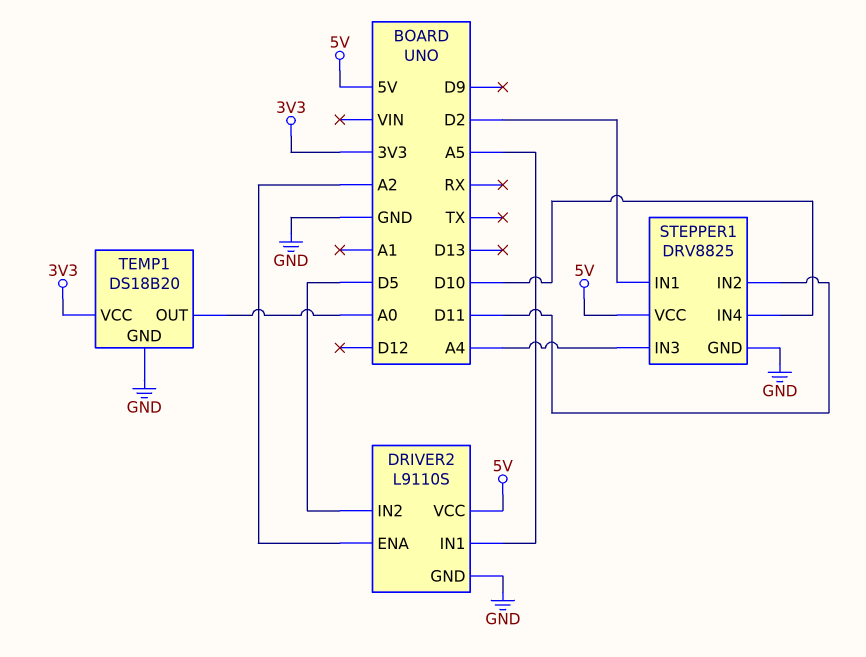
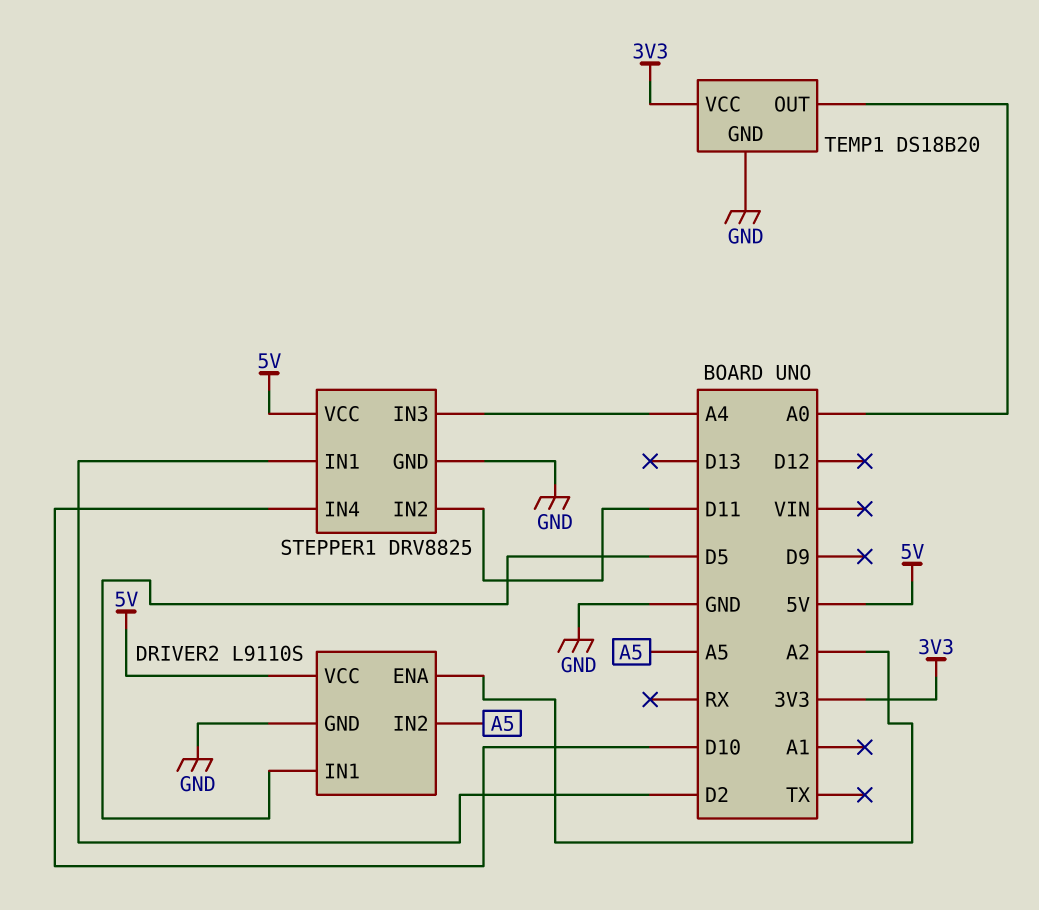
DRIVER2 pin IN1: A5 -> D5
DRIVER2 pin IN2: D5 -> A5

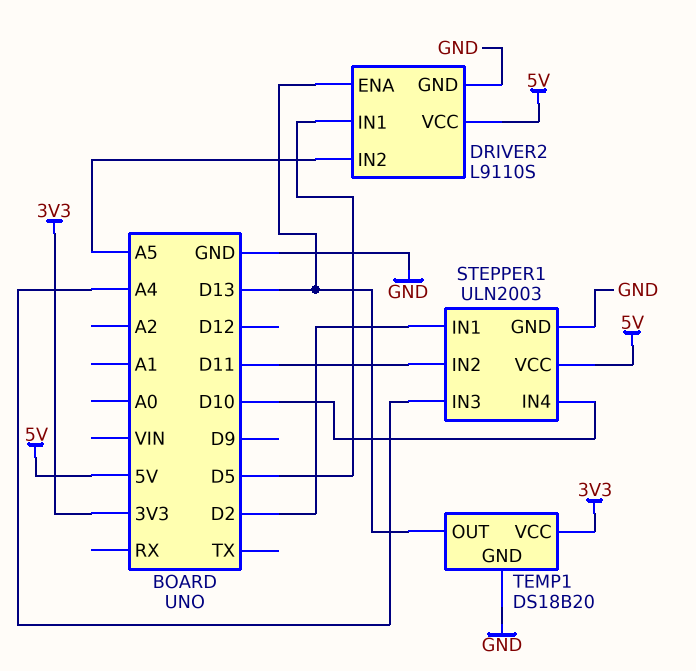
DRIVER2 pin ENA: A2 -> D13
STEPPER1: DRV8825 -> ULN2003
TEMP1 pin OUT: A0 -> D13

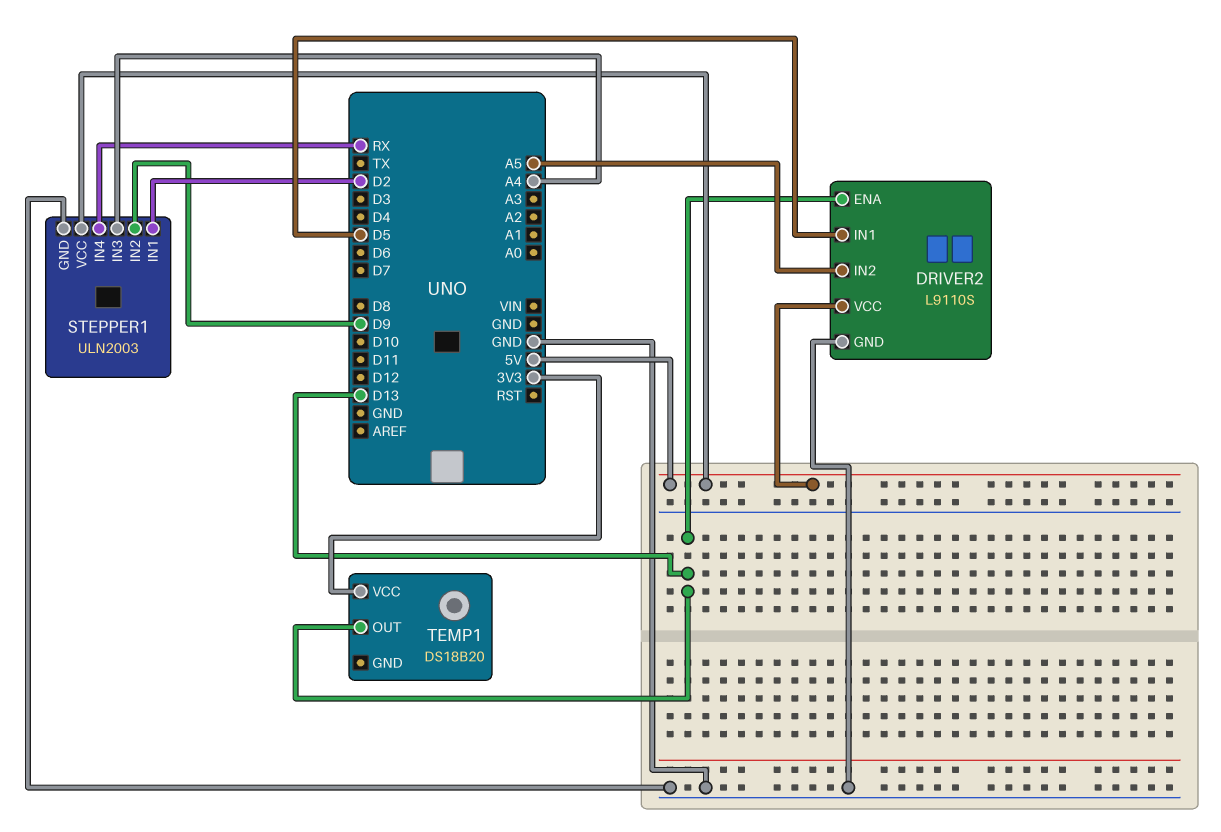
STEPPER1 pin IN2: D11 -> D9
STEPPER1 pin IN4: D10 -> RX
TEMP1 pin GND: GND -> none

